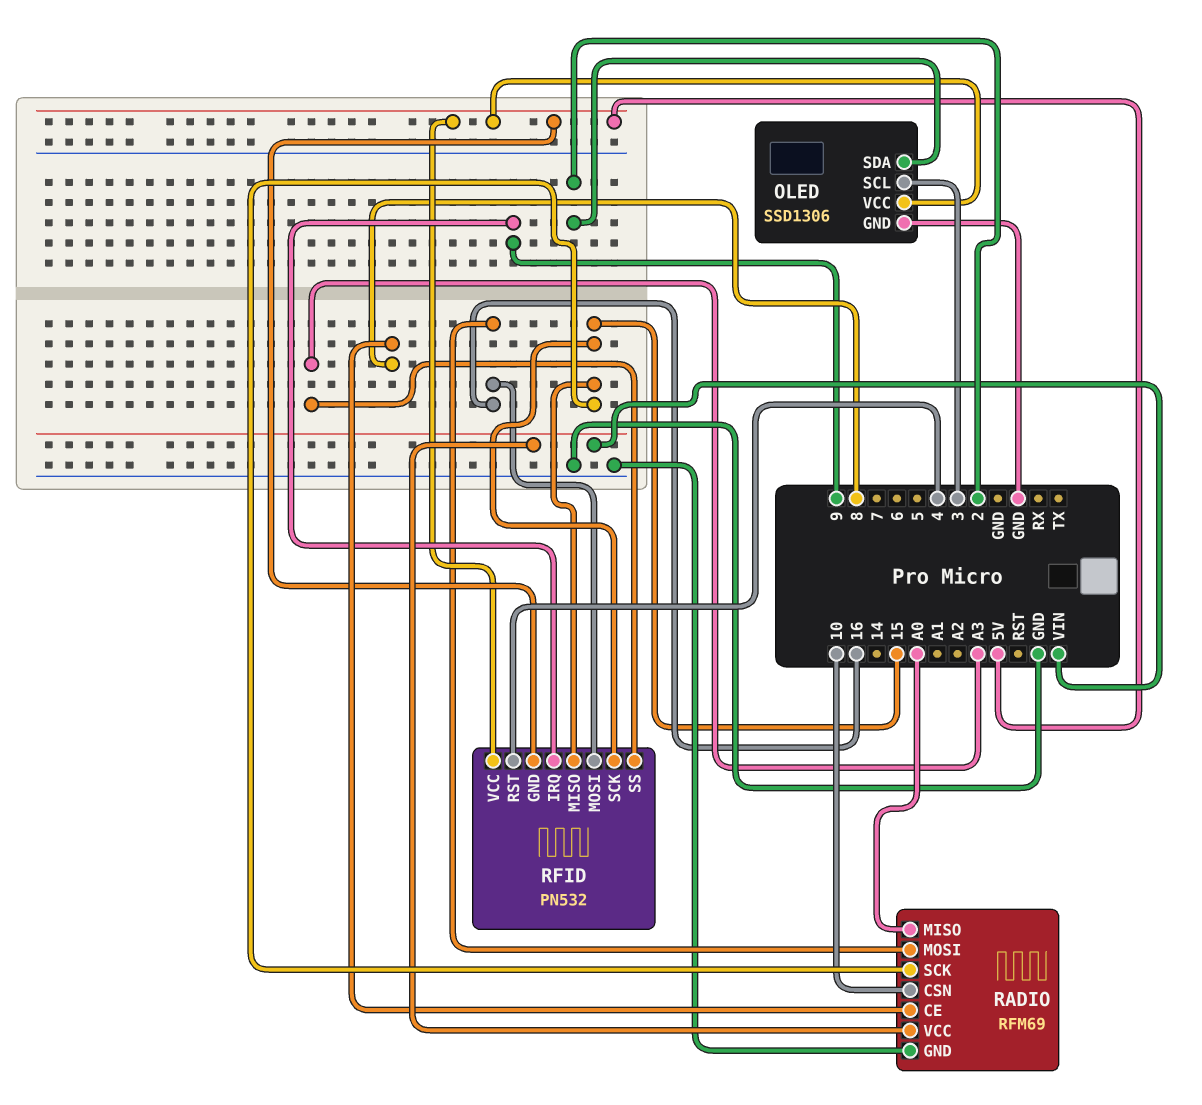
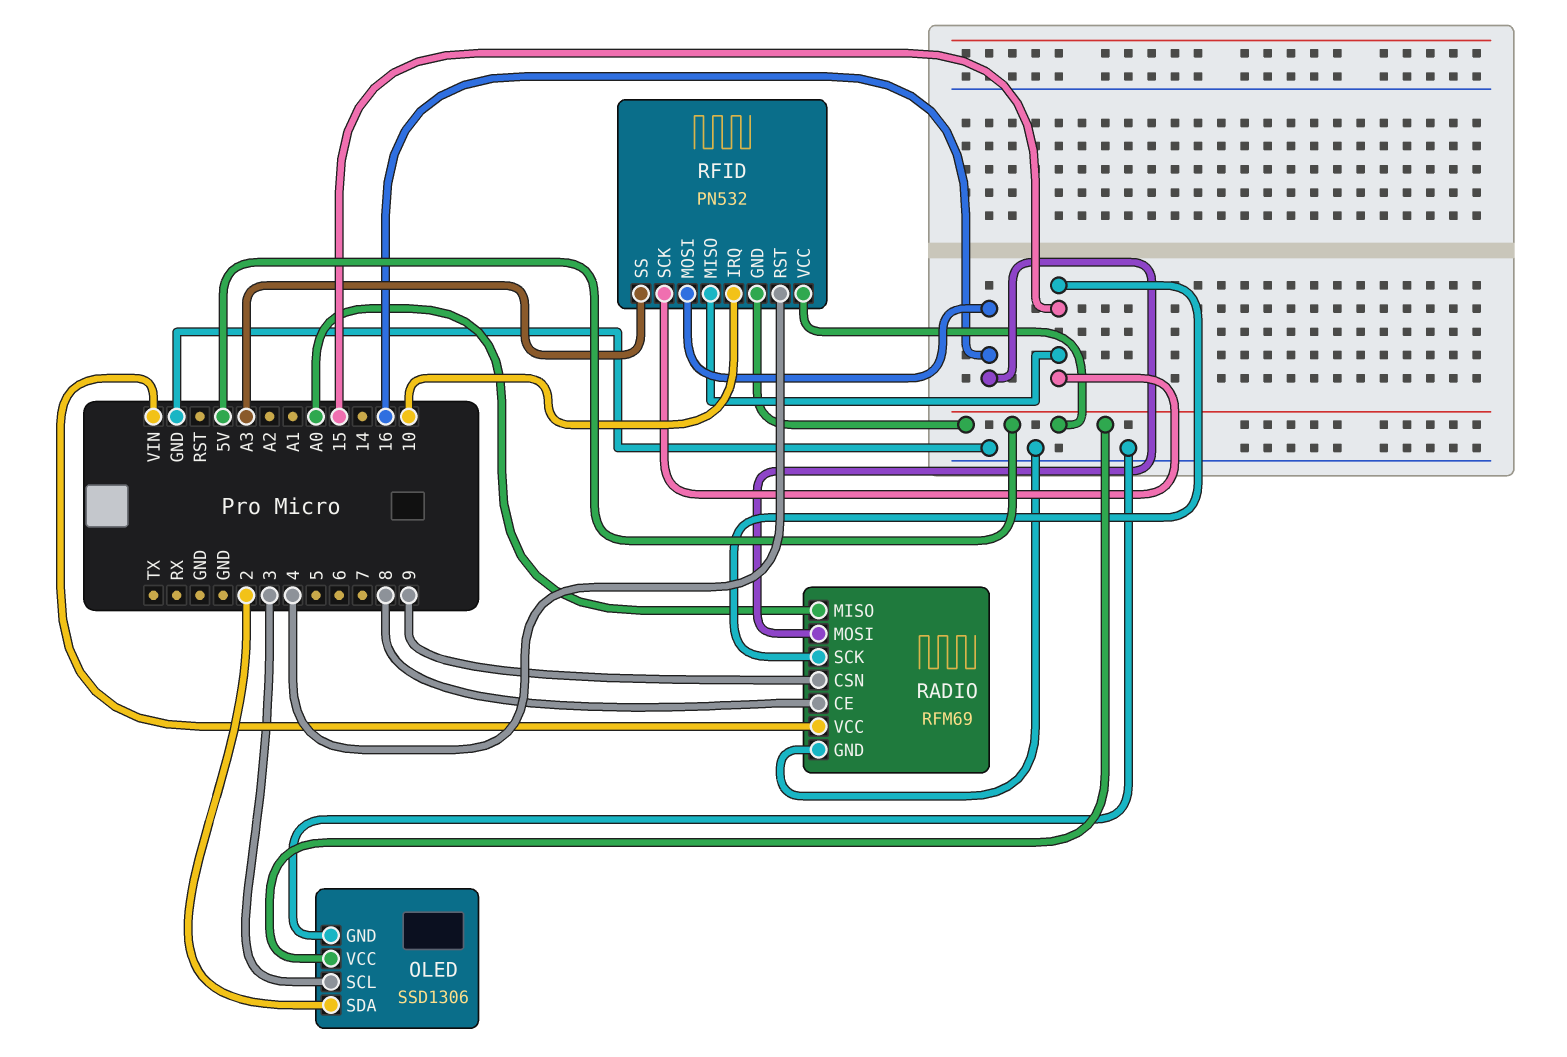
RADIO pin CSN: 10 -> 9
RFID pin IRQ: 9 -> 10

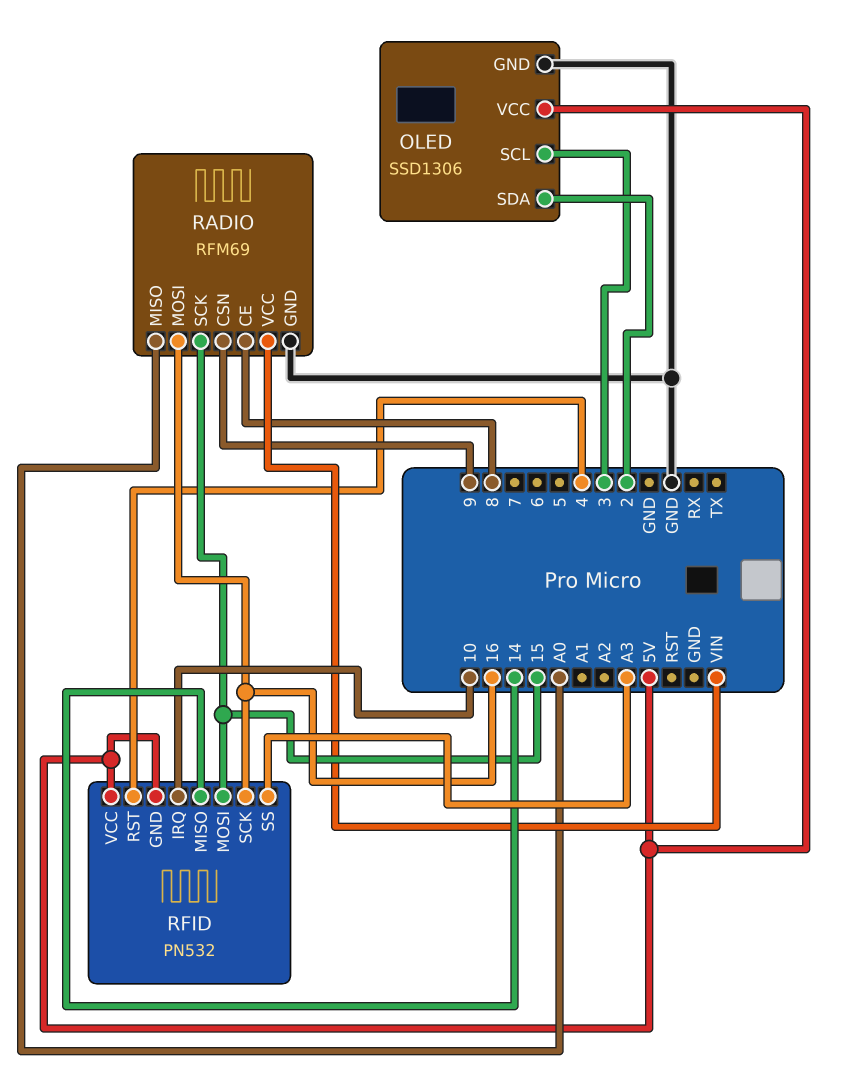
RFID pin MISO: 15 -> 14
RFID pin MOSI: 16 -> 15
RFID pin SCK: 15 -> 16

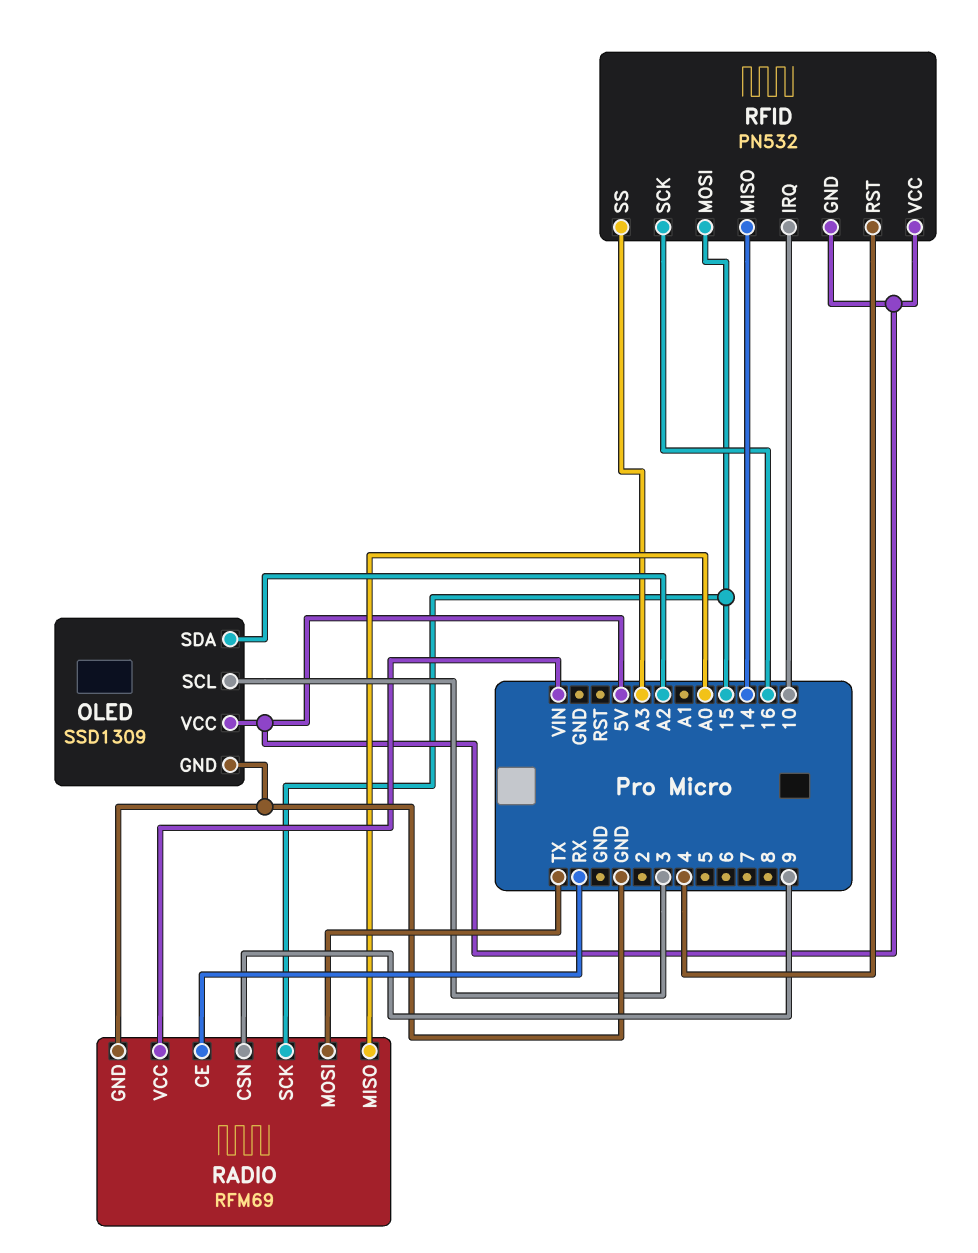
OLED: SSD1306 -> SSD1309
OLED pin SDA: 2 -> A2
RADIO pin CE: 8 -> RX
RADIO pin MOSI: 16 -> TX

